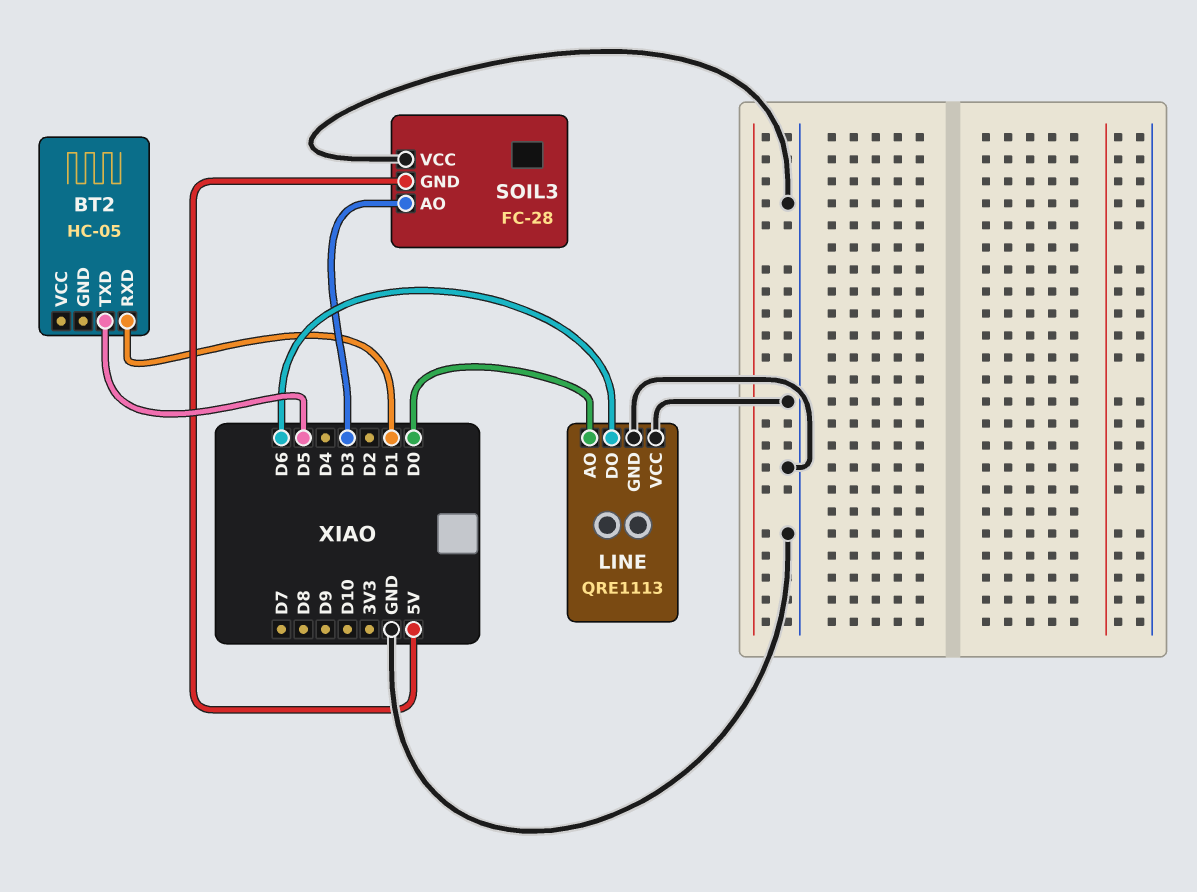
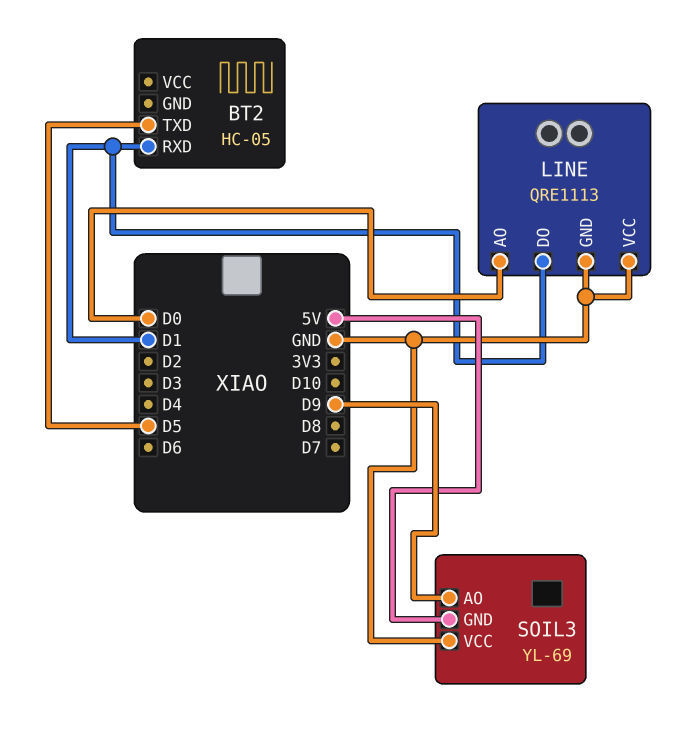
LINE pin DO: D6 -> D1
SOIL3: FC-28 -> YL-69
SOIL3 pin AO: D3 -> D9

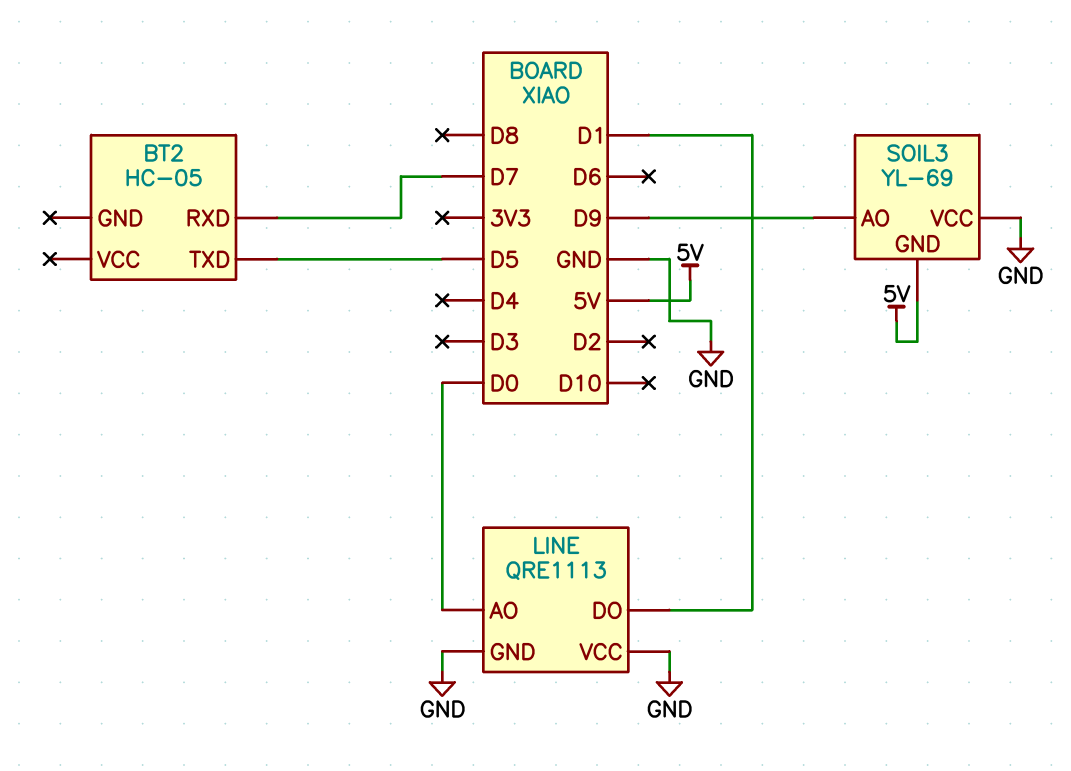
BT2 pin RXD: D1 -> D7

